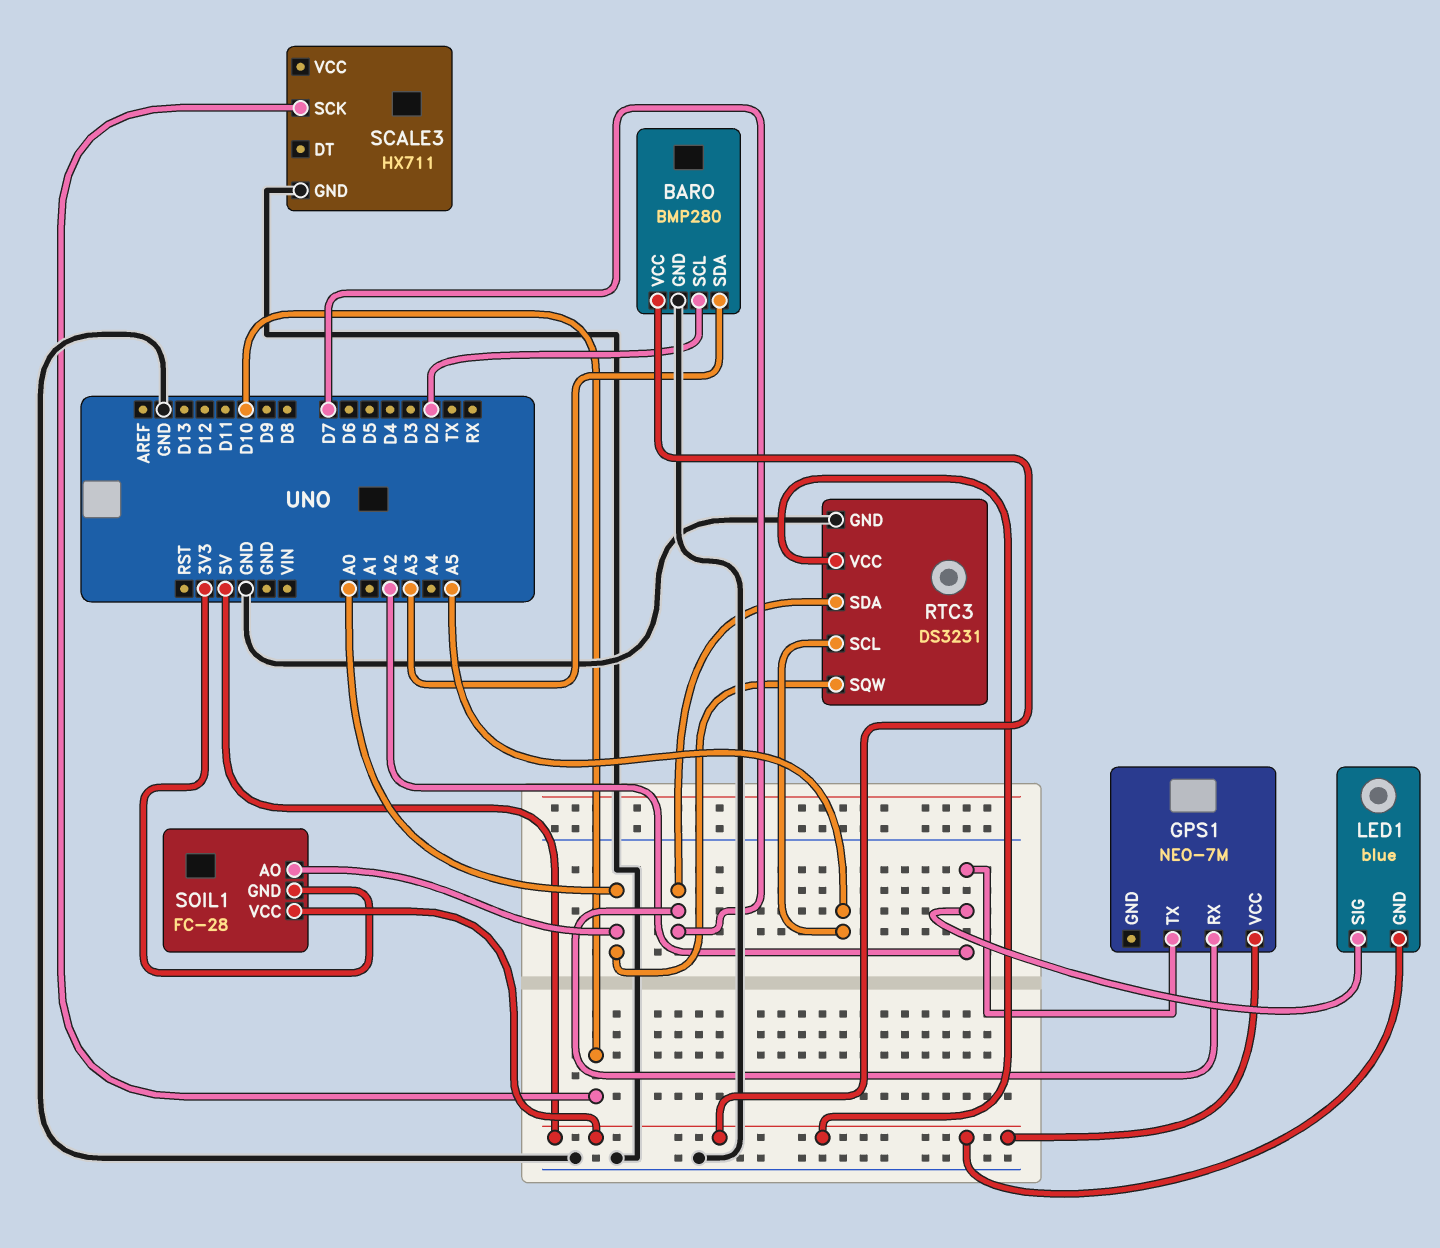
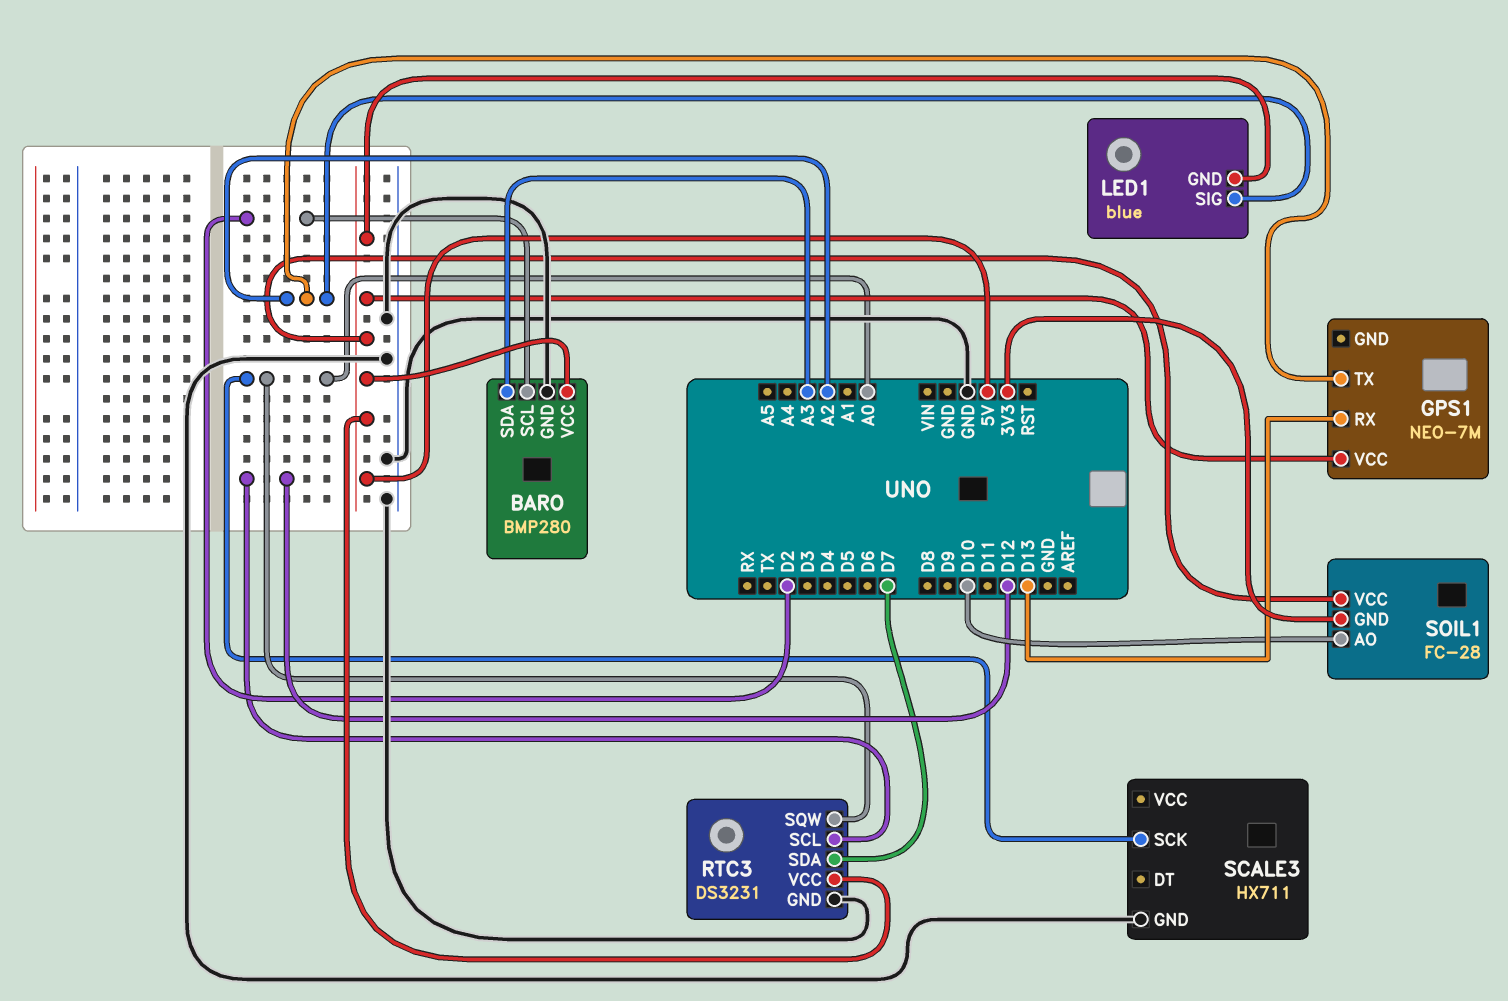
GPS1 pin RX: D7 -> D13
RTC3 pin SCL: A5 -> D12
SCALE3 pin SCK: D10 -> A0
SOIL1 pin AO: A0 -> D10

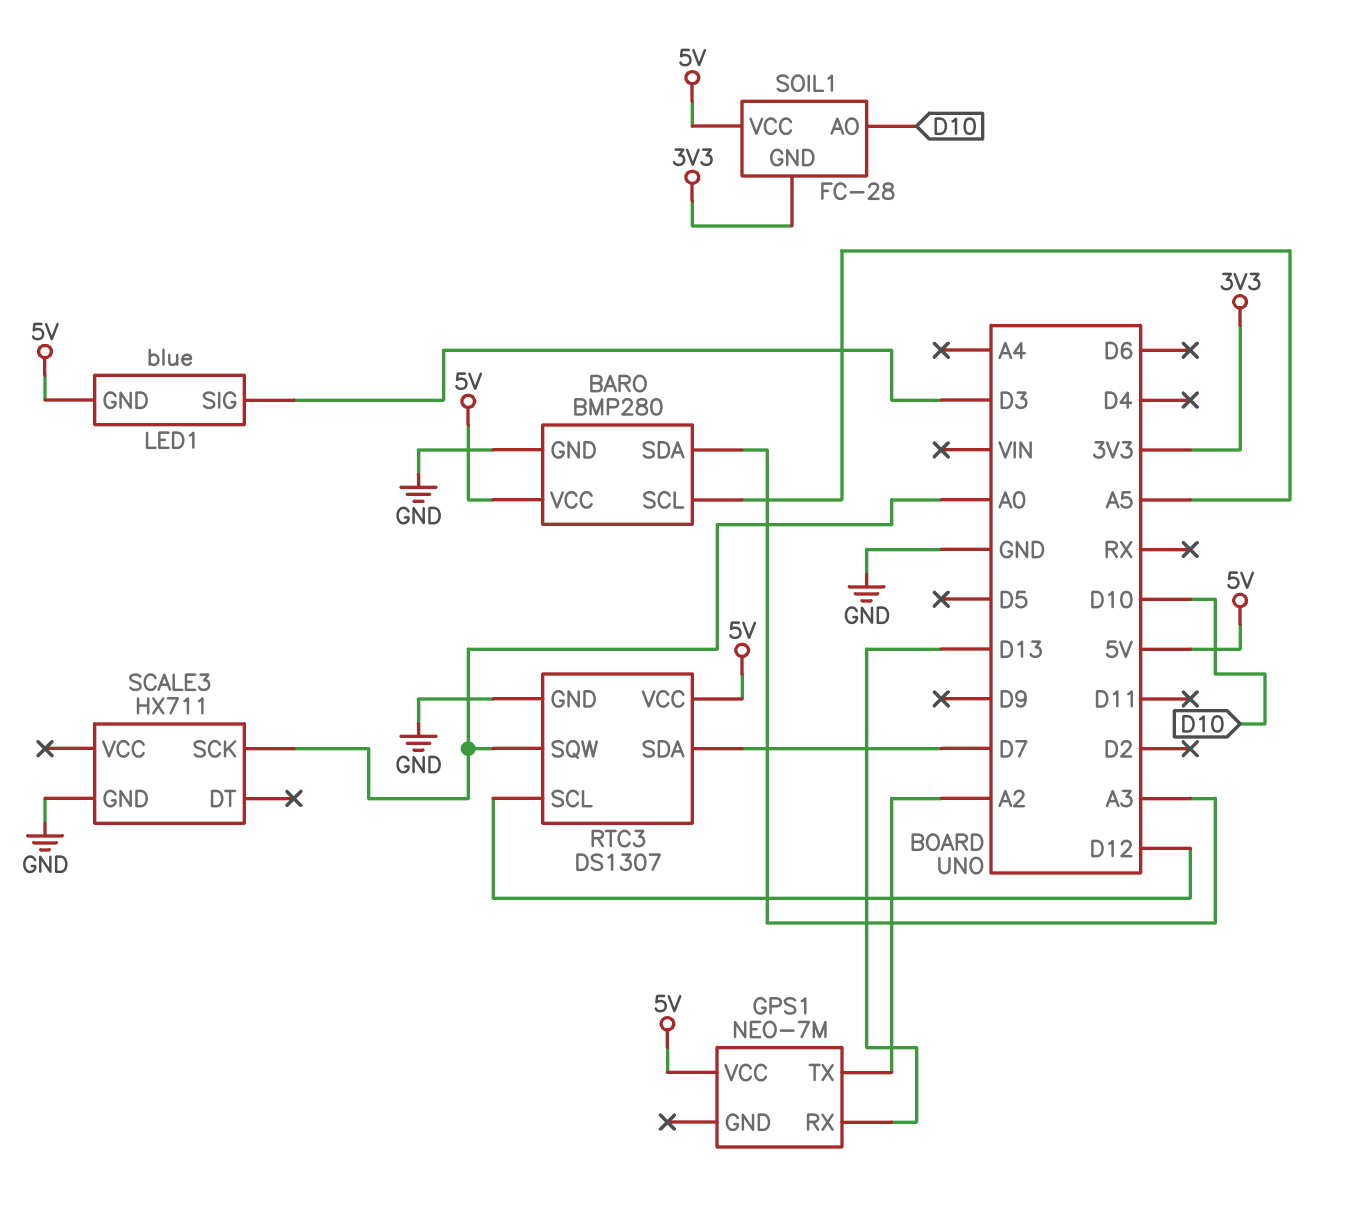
BARO pin SCL: D2 -> A5
LED1 pin SIG: A2 -> D3
RTC3: DS3231 -> DS1307

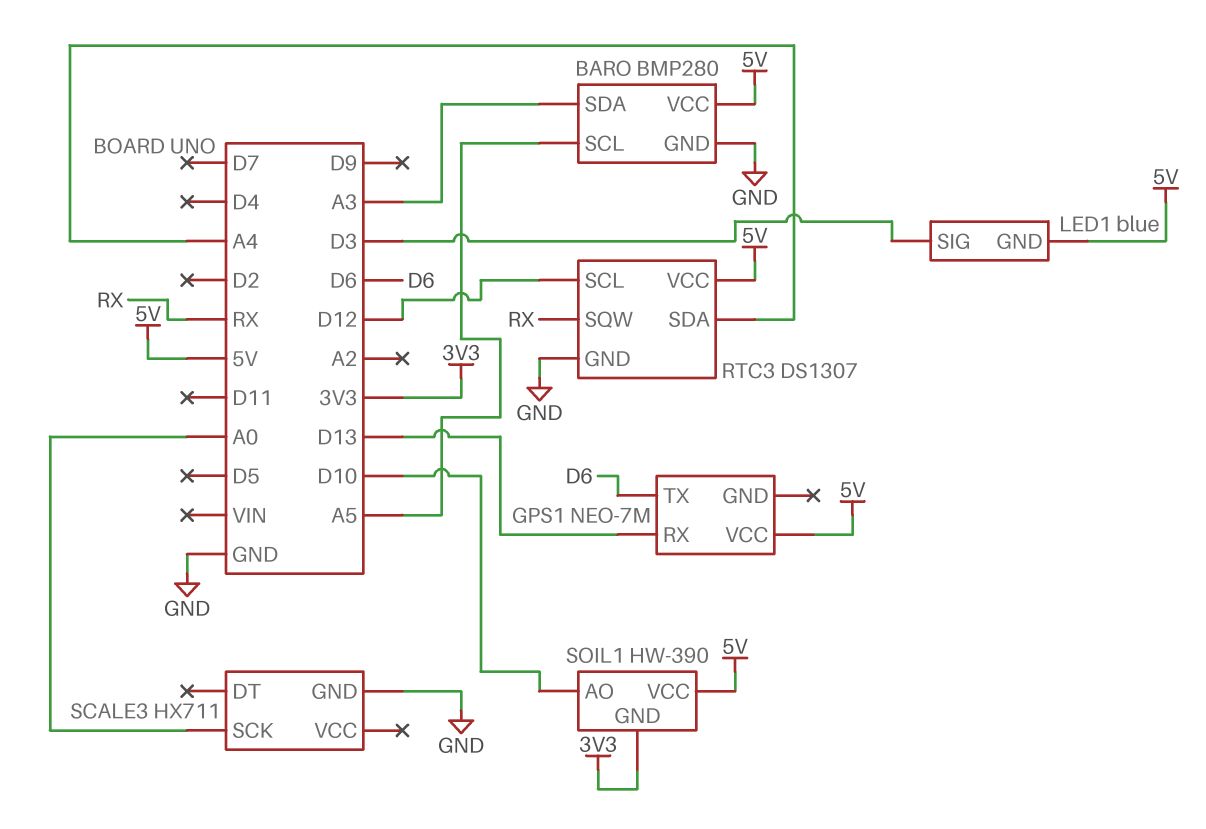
GPS1 pin TX: A2 -> D6
RTC3 pin SDA: D7 -> A4
RTC3 pin SQW: A0 -> RX
SOIL1: FC-28 -> HW-390

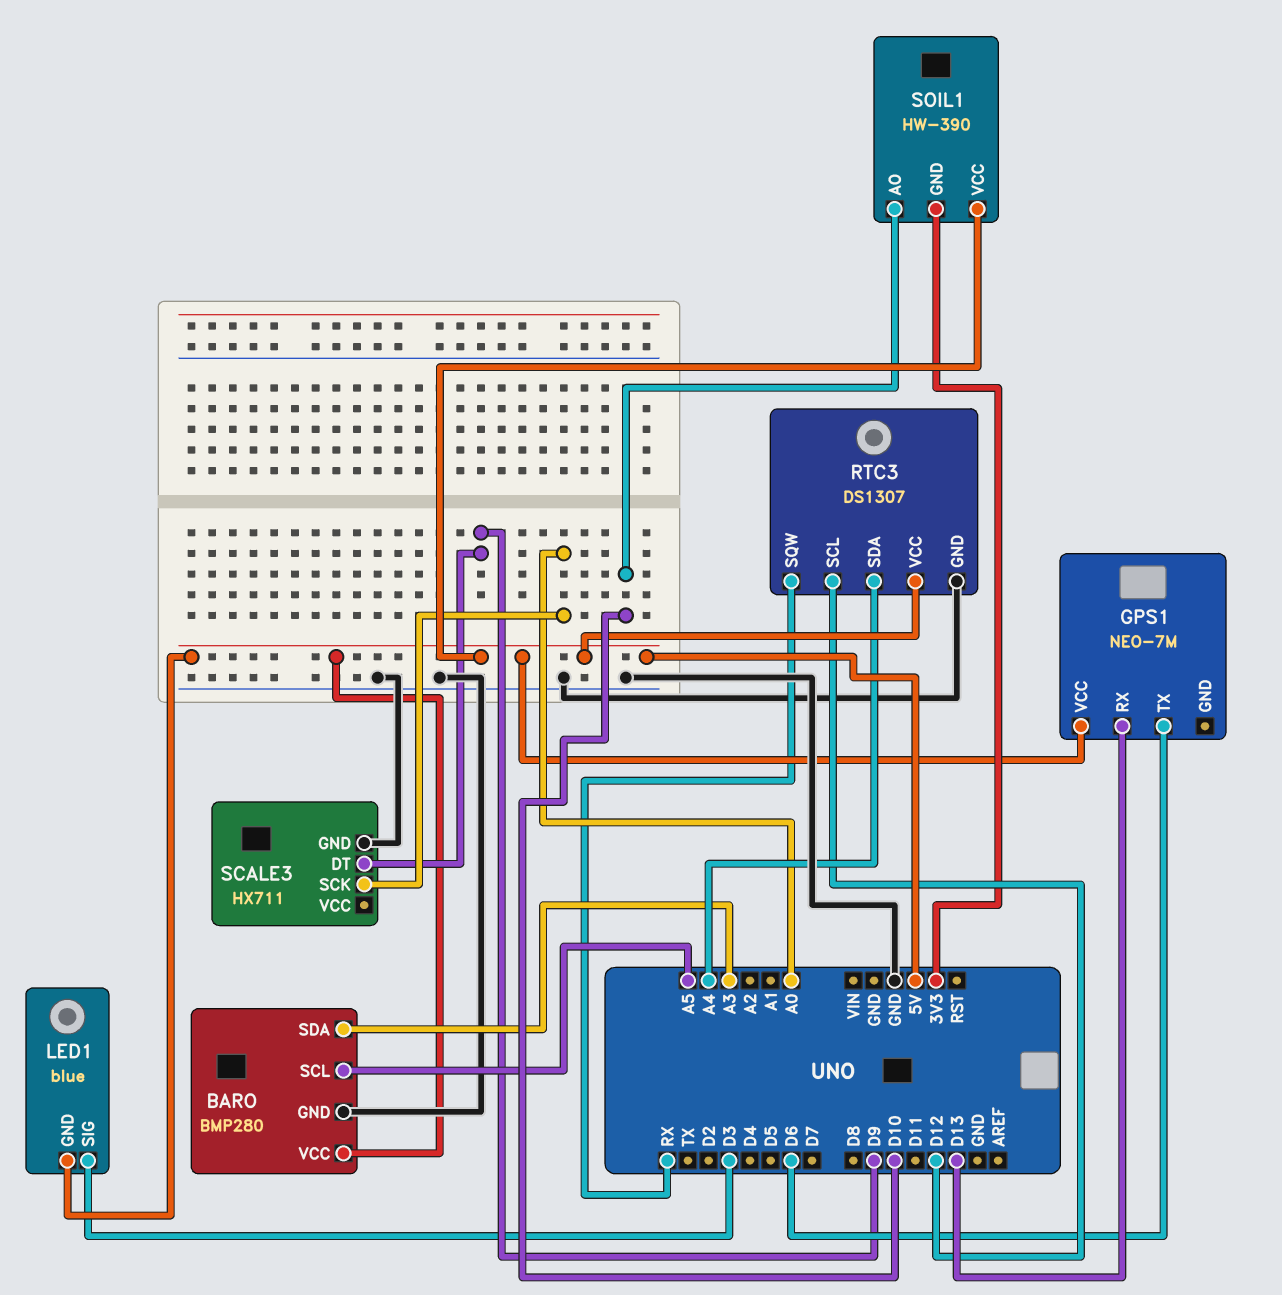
SCALE3 pin DT: none -> D9

